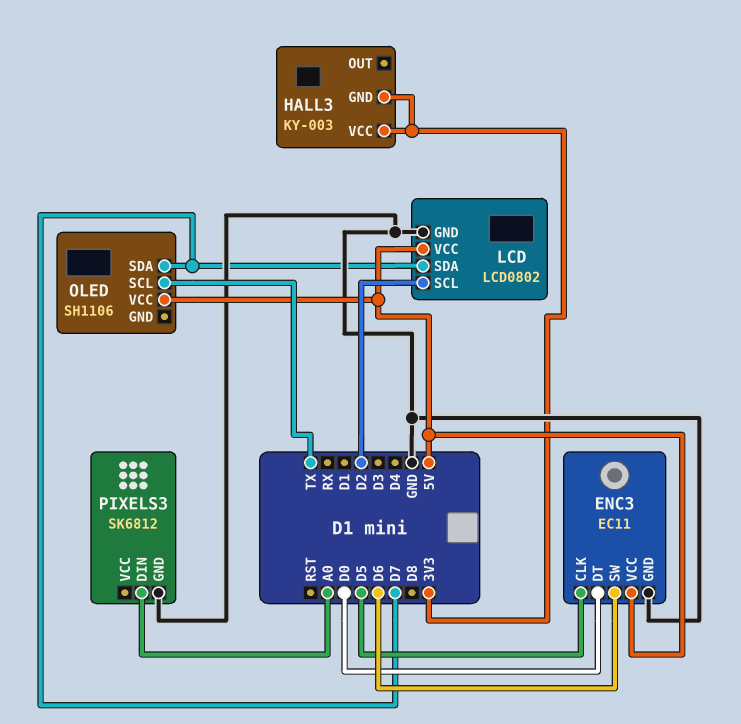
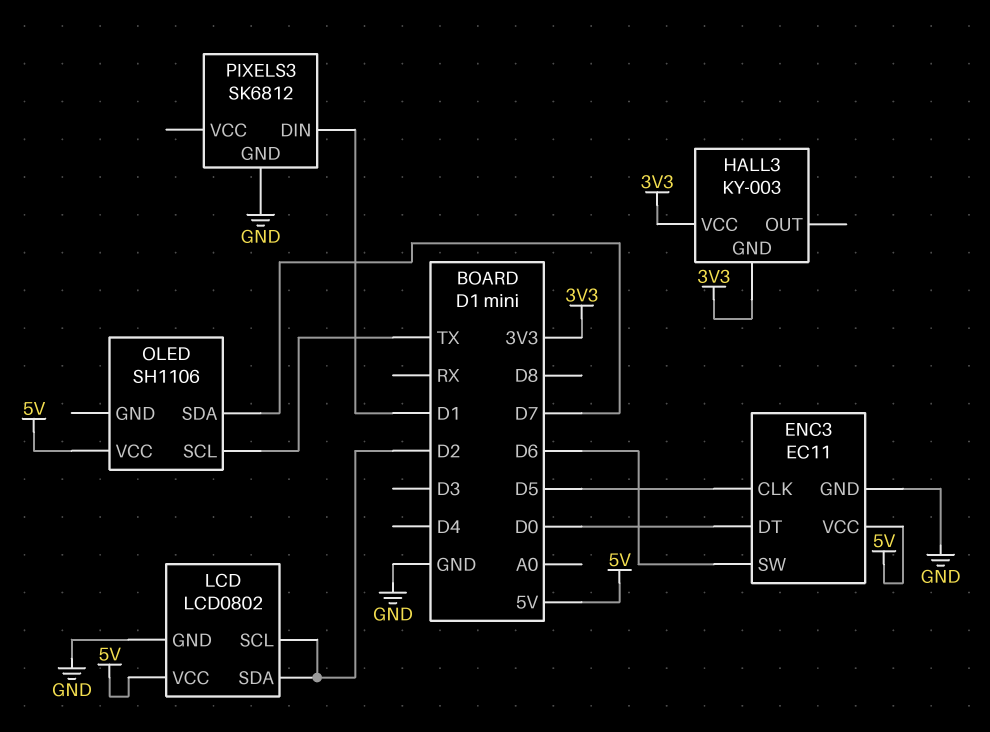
LCD pin SDA: D7 -> D2
PIXELS3 pin DIN: A0 -> D1

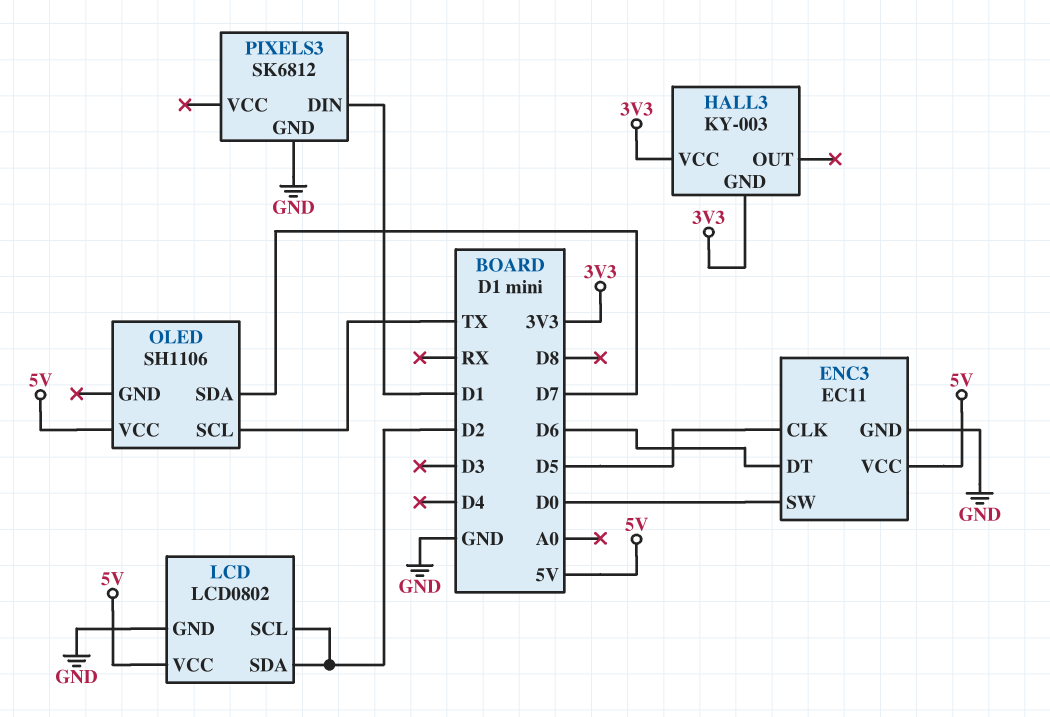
ENC3 pin DT: D0 -> D6
ENC3 pin SW: D6 -> D0

